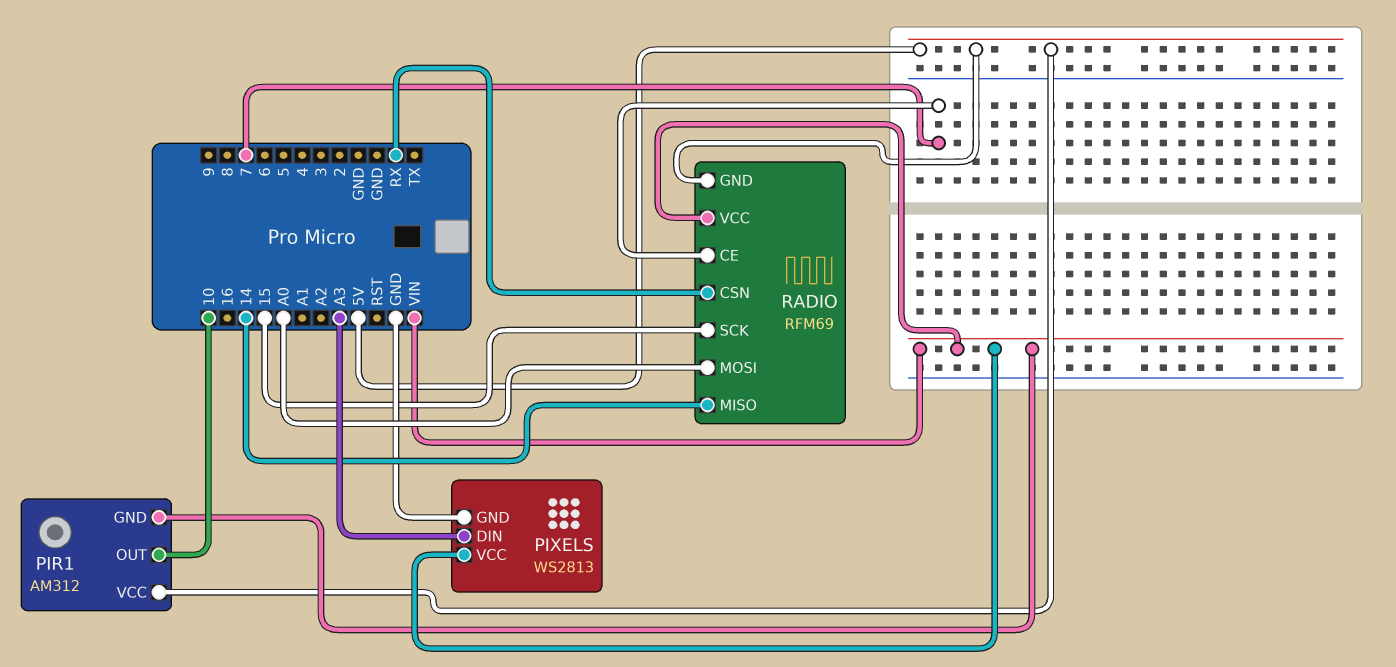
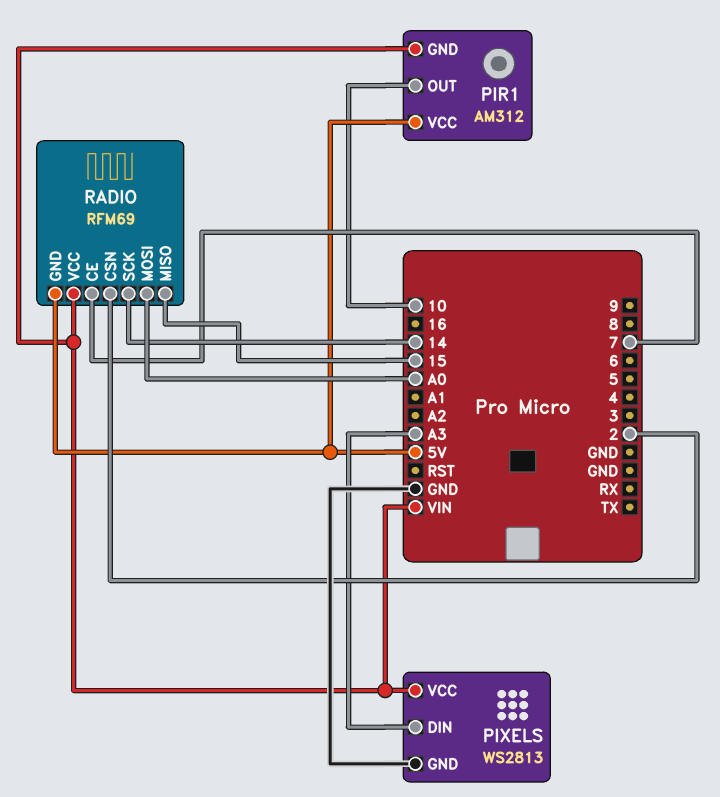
RADIO pin CSN: RX -> 2
RADIO pin MISO: 14 -> 15
RADIO pin SCK: 15 -> 14

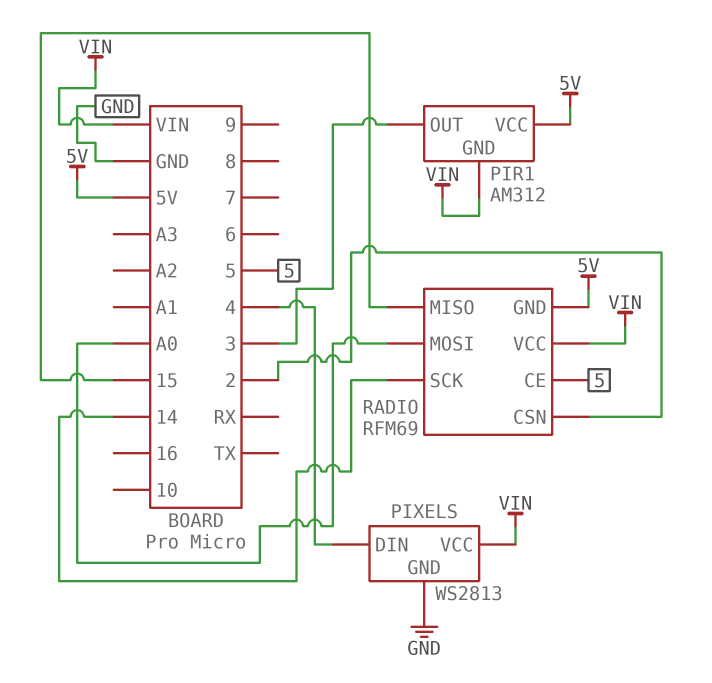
PIR1 pin OUT: 10 -> 3
PIXELS pin DIN: A3 -> 4
RADIO pin CE: 7 -> 5

